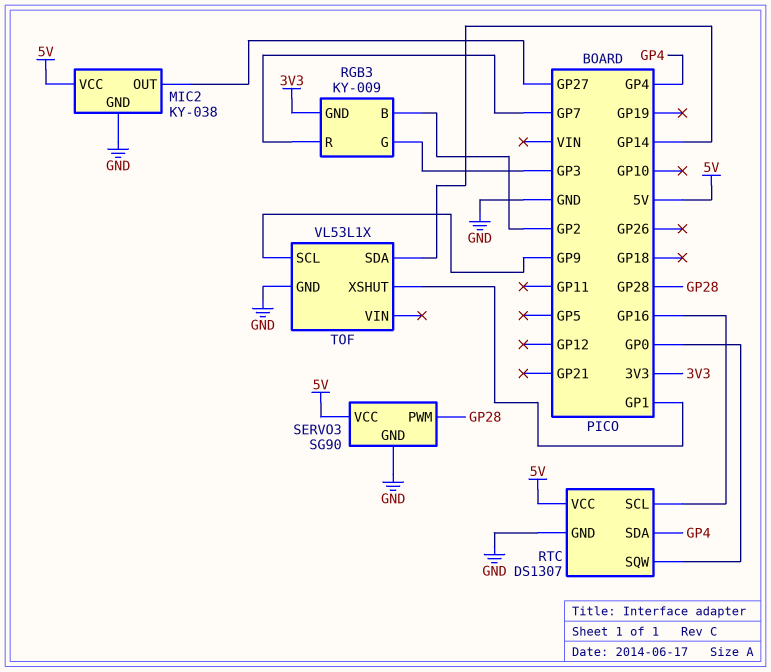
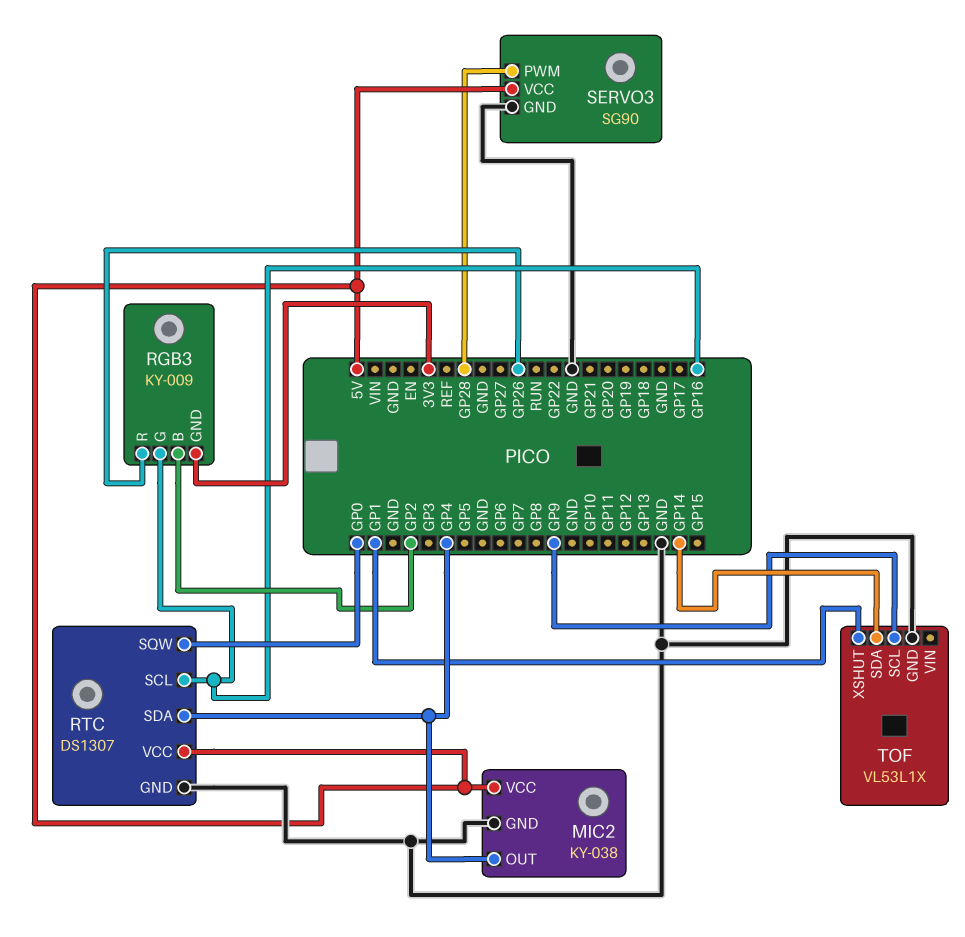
MIC2 pin OUT: GP27 -> GP4
RGB3 pin G: GP3 -> GP16
RGB3 pin R: GP7 -> GP26

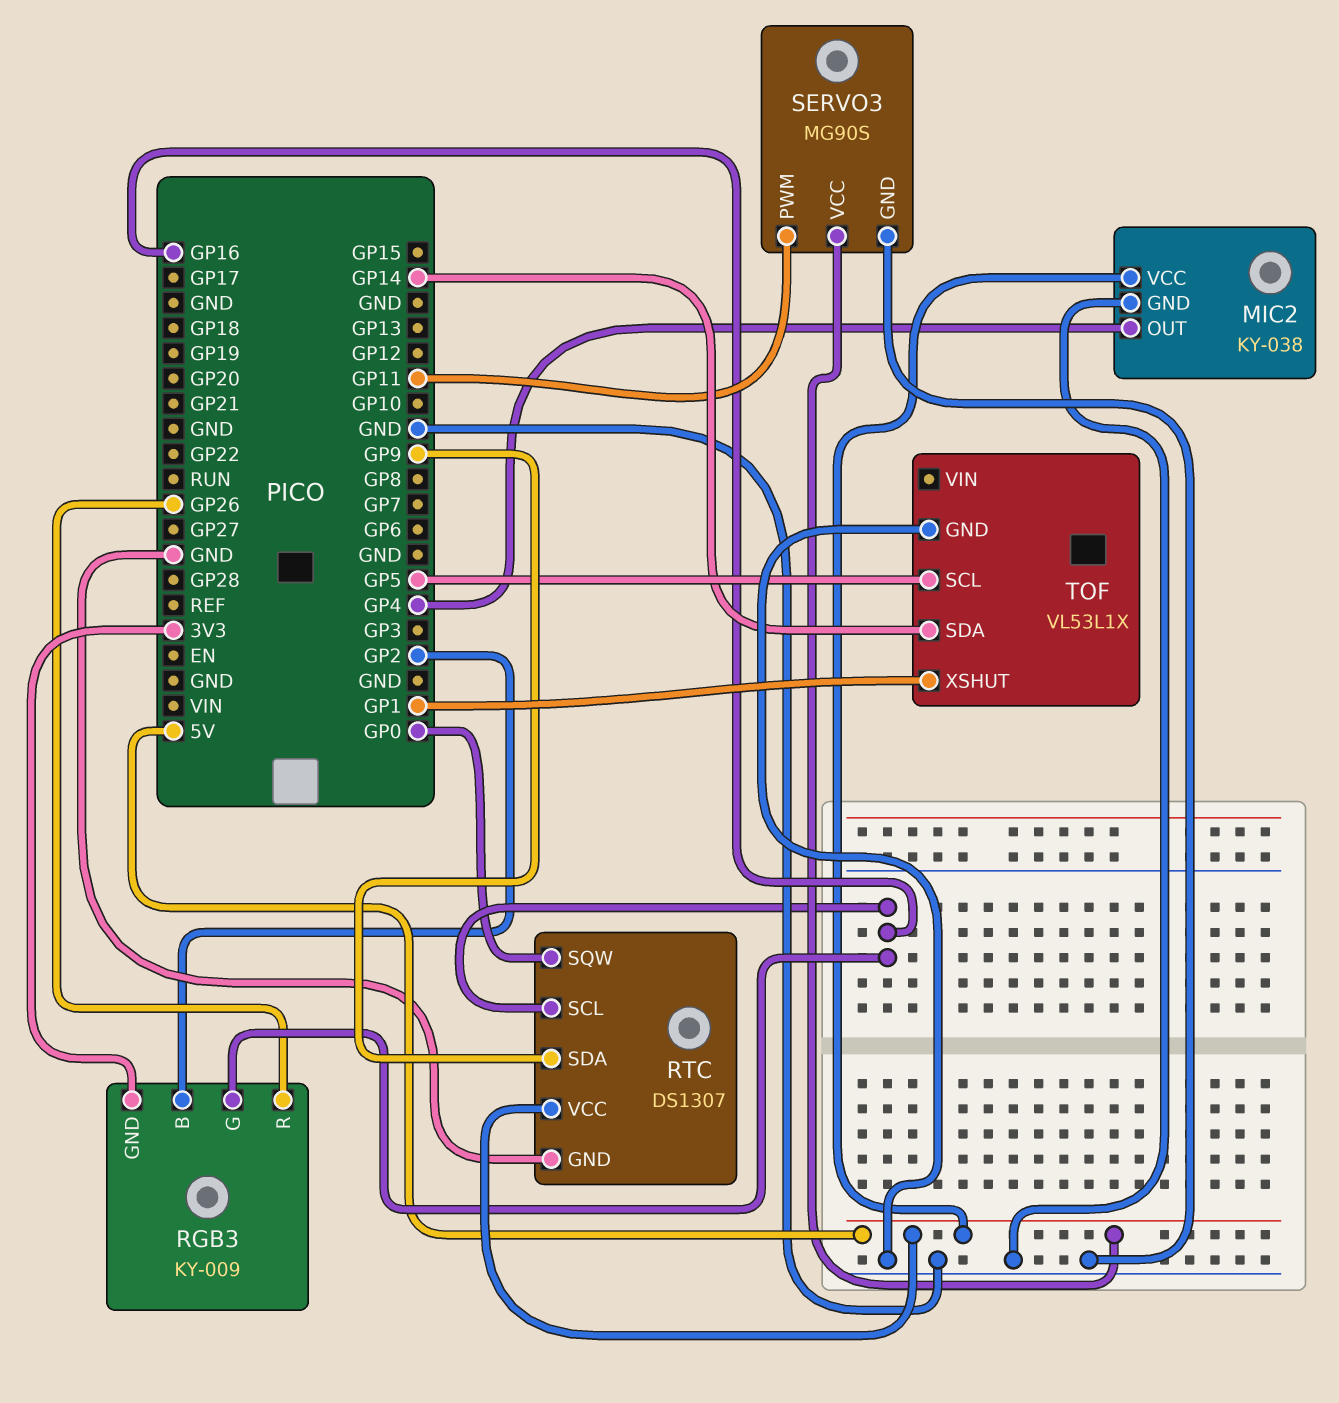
RTC pin SDA: GP4 -> GP9
SERVO3: SG90 -> MG90S
SERVO3 pin PWM: GP28 -> GP11
TOF pin SCL: GP9 -> GP5

